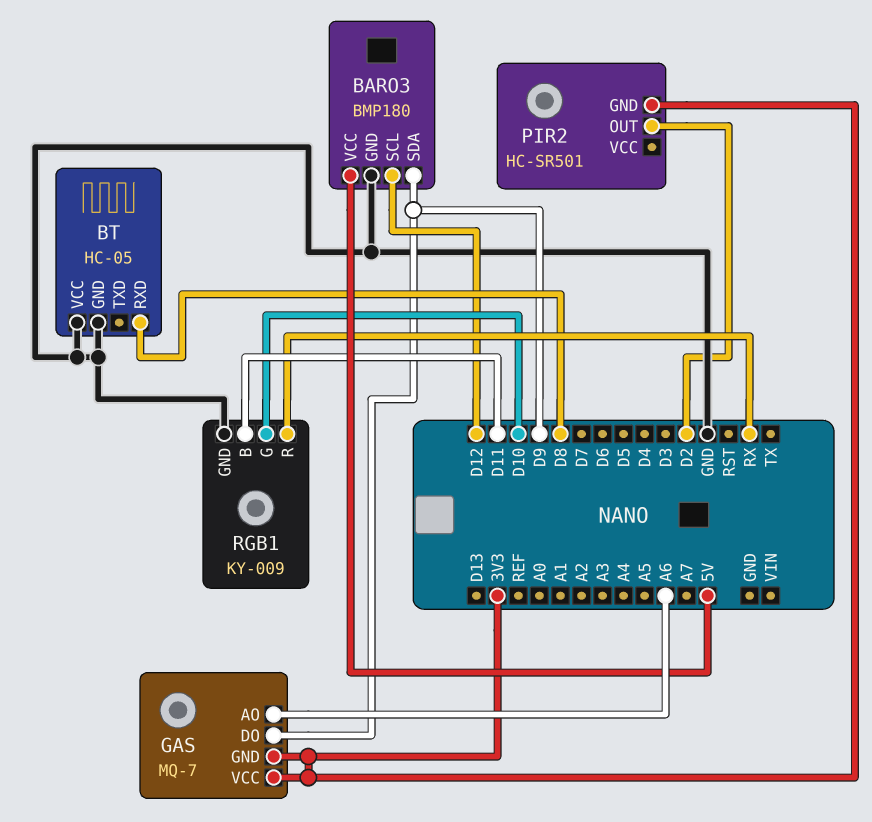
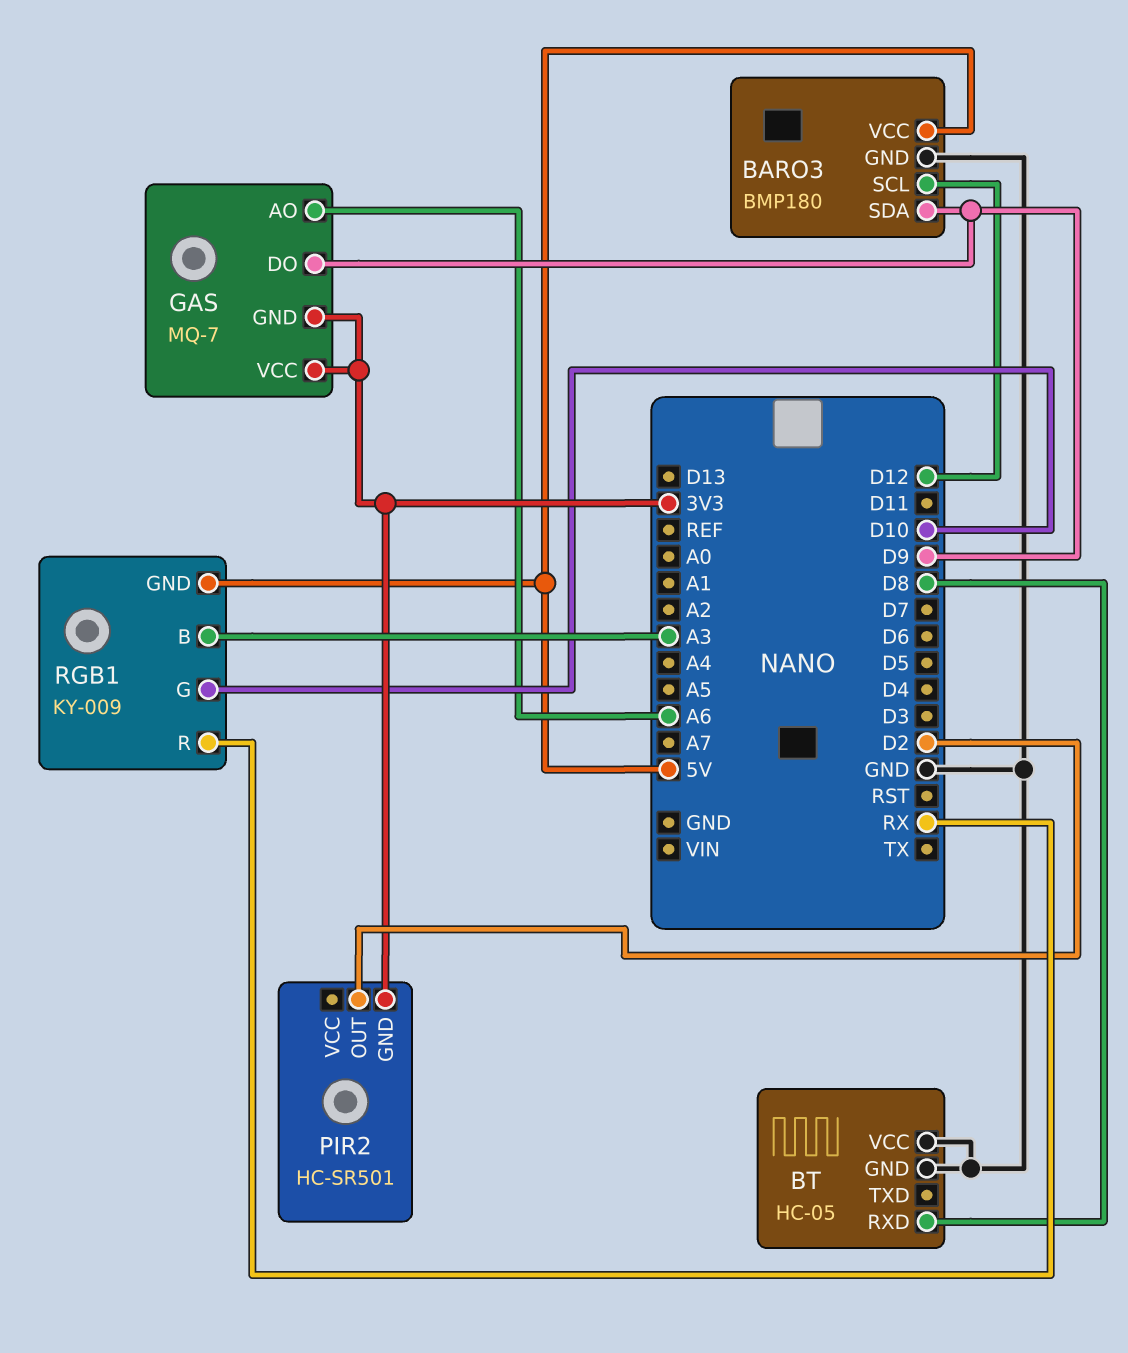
RGB1 pin B: D11 -> A3
RGB1 pin GND: GND -> 5V

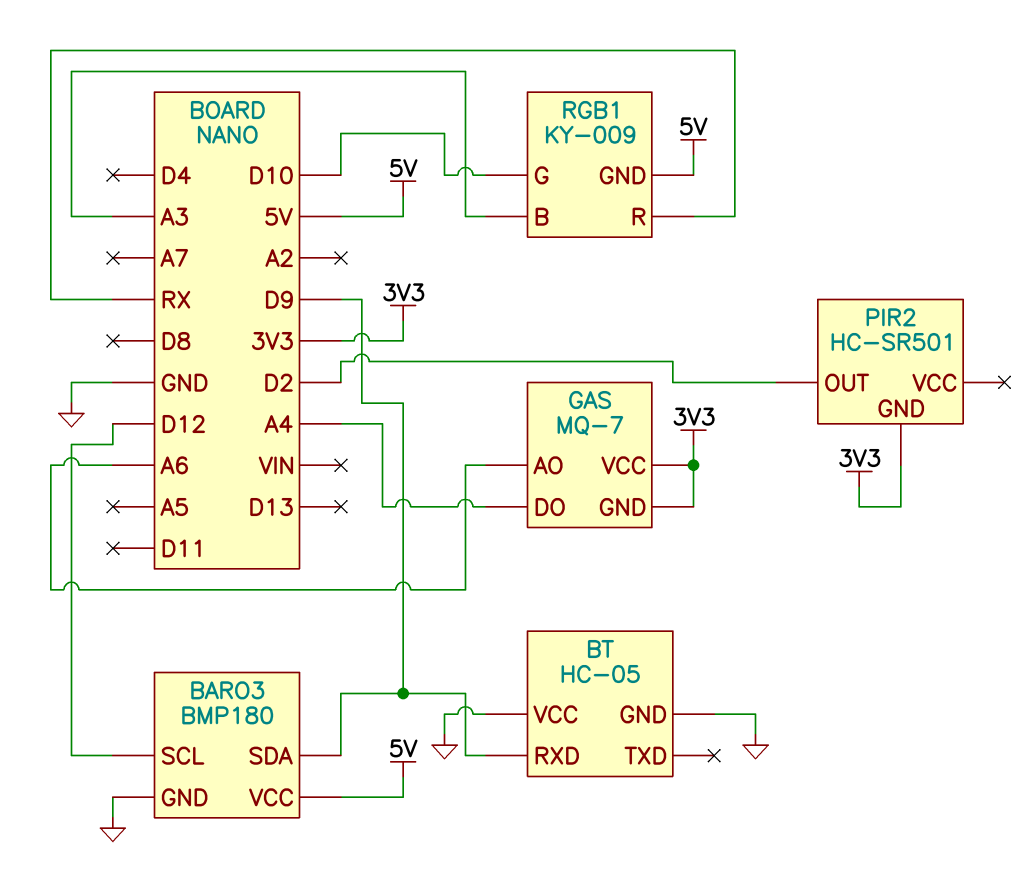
BT pin RXD: D8 -> D9
GAS pin DO: D9 -> A4

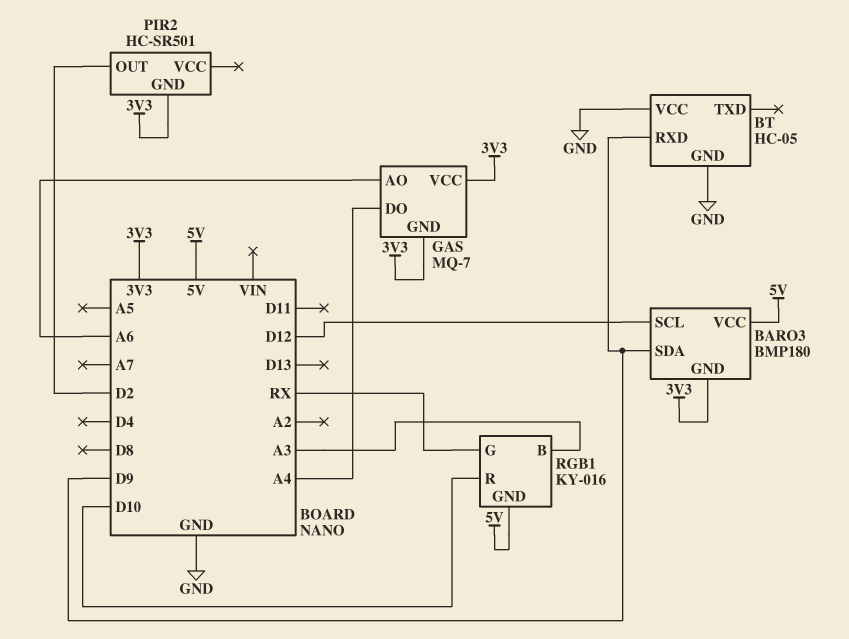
BARO3 pin GND: GND -> 3V3
RGB1: KY-009 -> KY-016
RGB1 pin G: D10 -> RX
RGB1 pin R: RX -> D10

